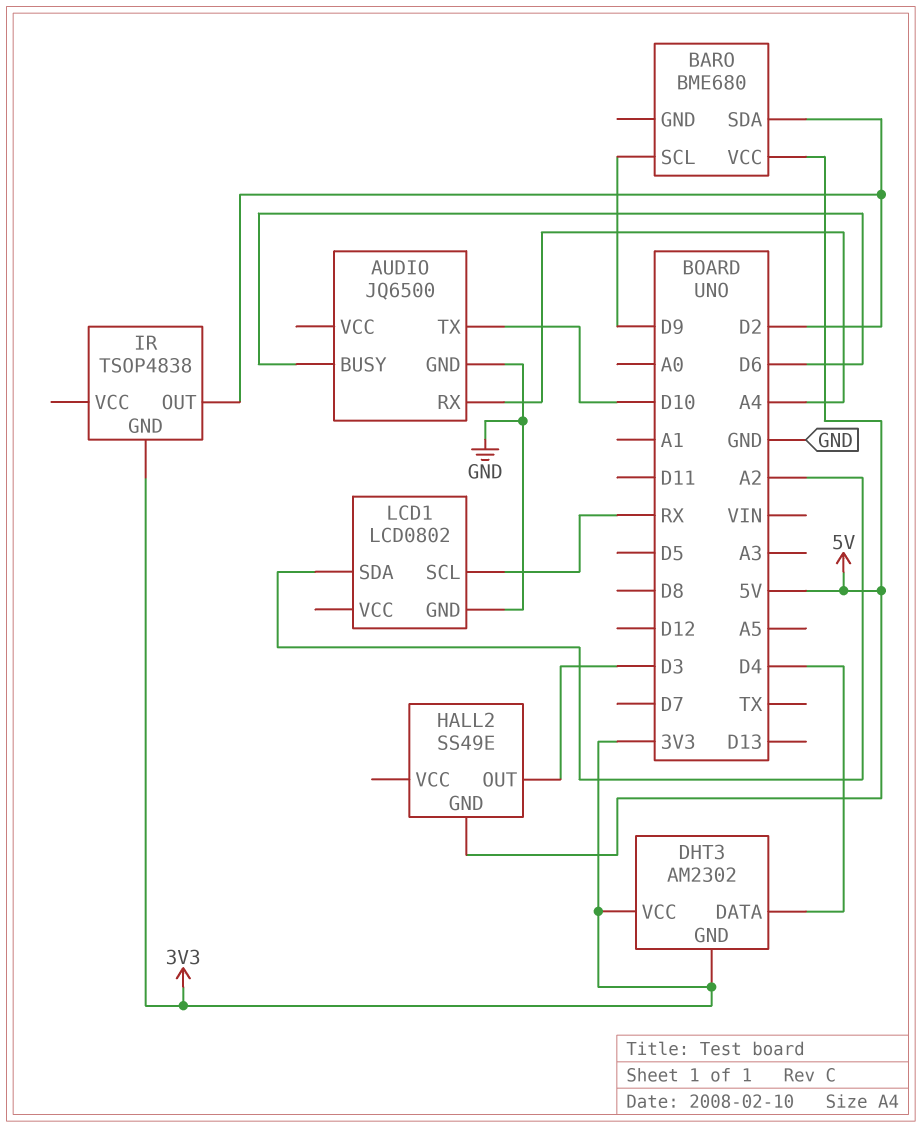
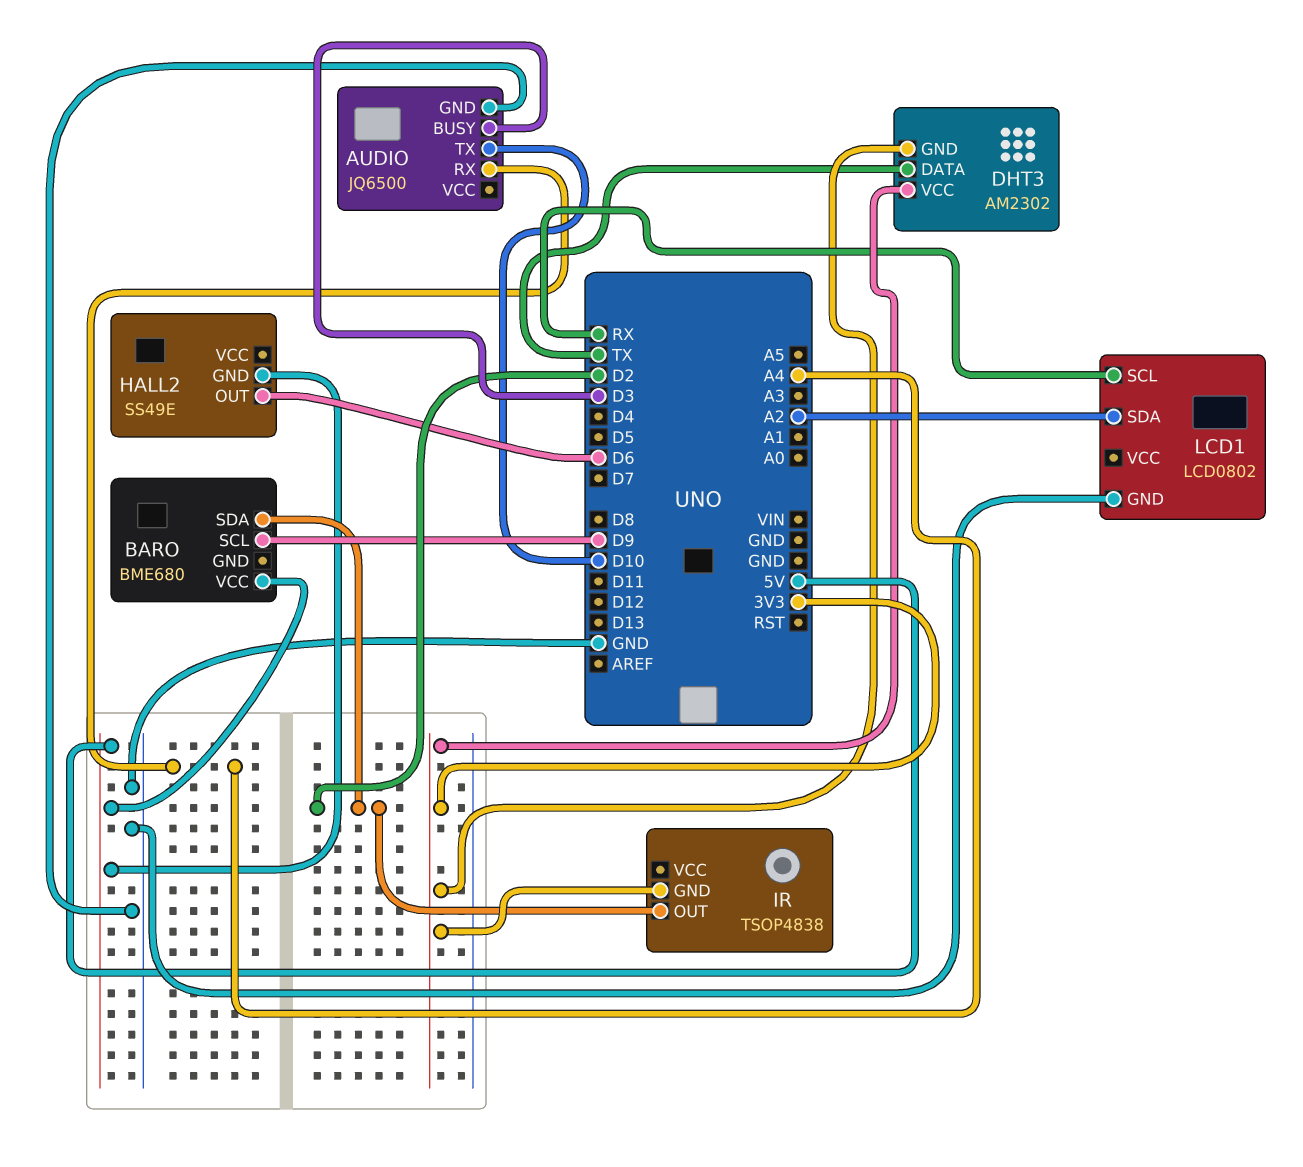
AUDIO pin BUSY: D6 -> D3
DHT3 pin DATA: D4 -> TX
HALL2 pin OUT: D3 -> D6

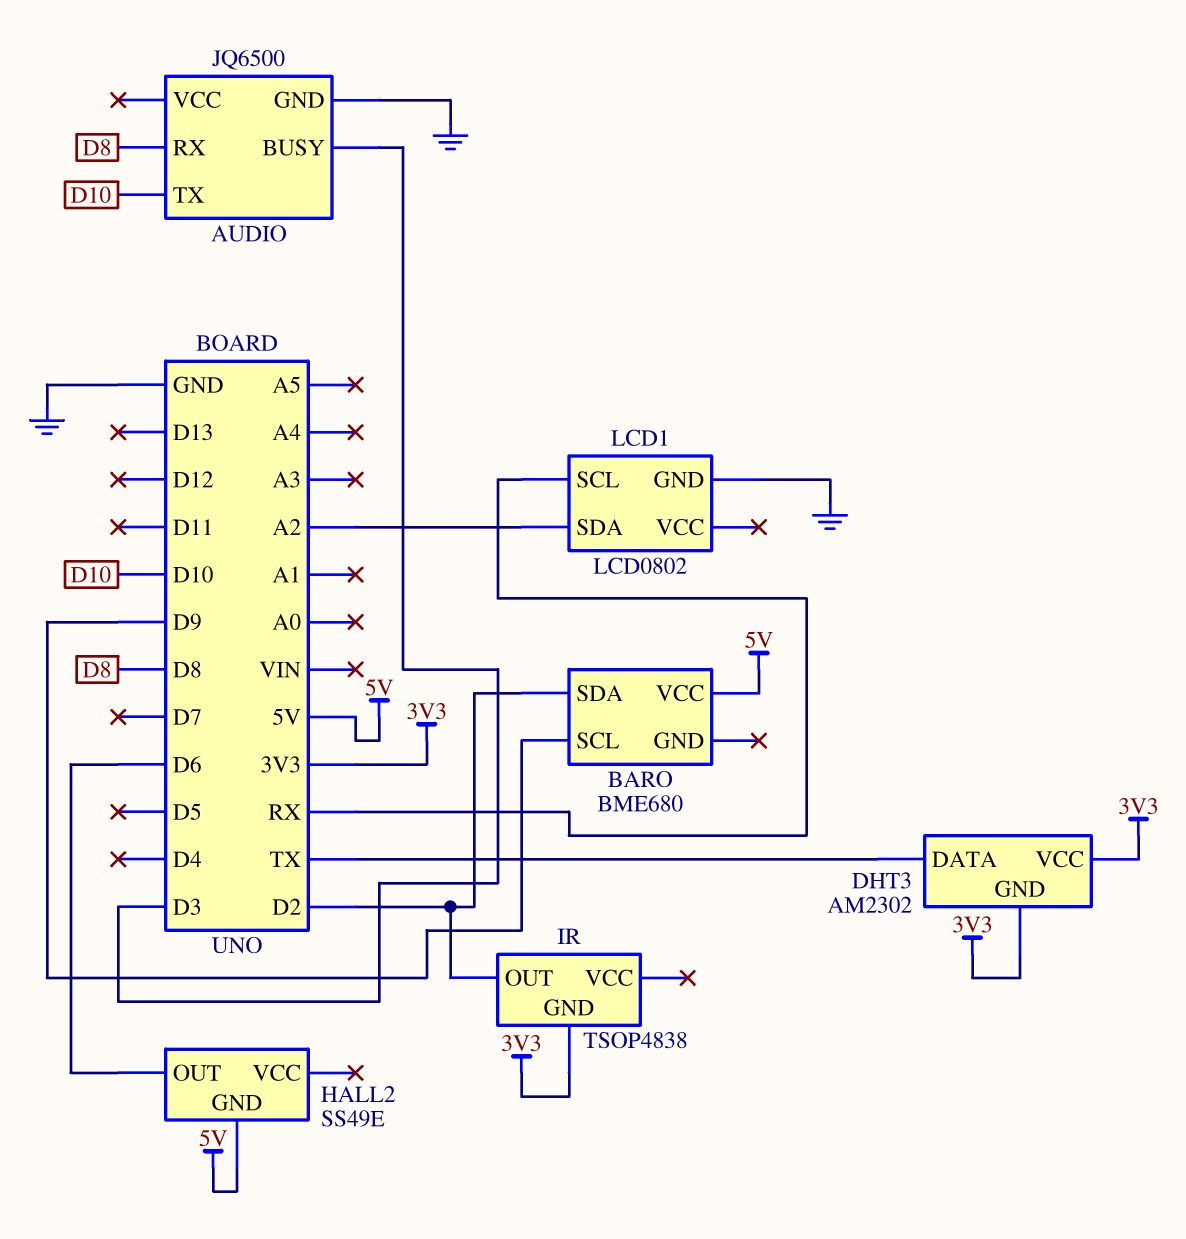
AUDIO pin RX: A4 -> D8

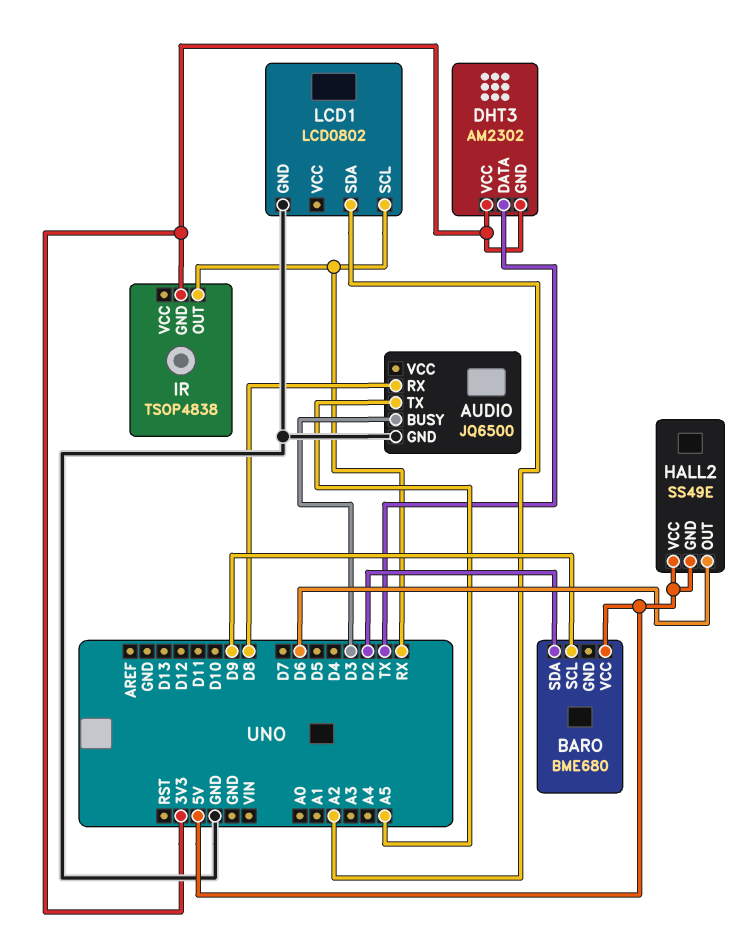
AUDIO pin TX: D10 -> A5
HALL2 pin VCC: none -> 5V
IR pin OUT: D2 -> RX

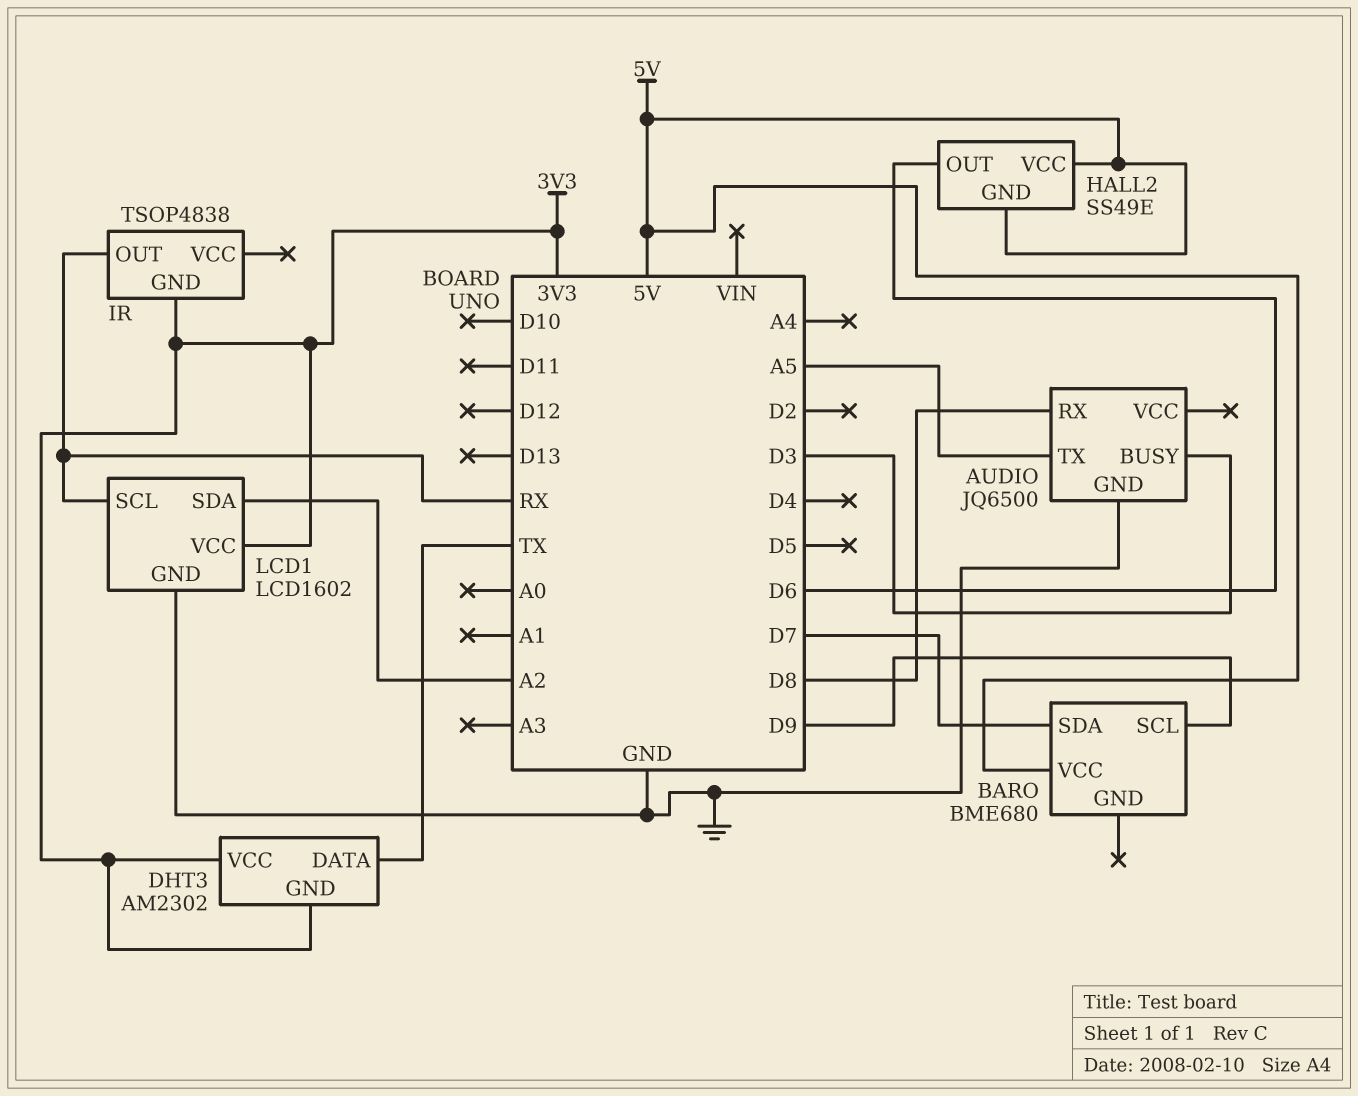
BARO pin SDA: D2 -> D7
LCD1: LCD0802 -> LCD1602
LCD1 pin VCC: none -> 3V3

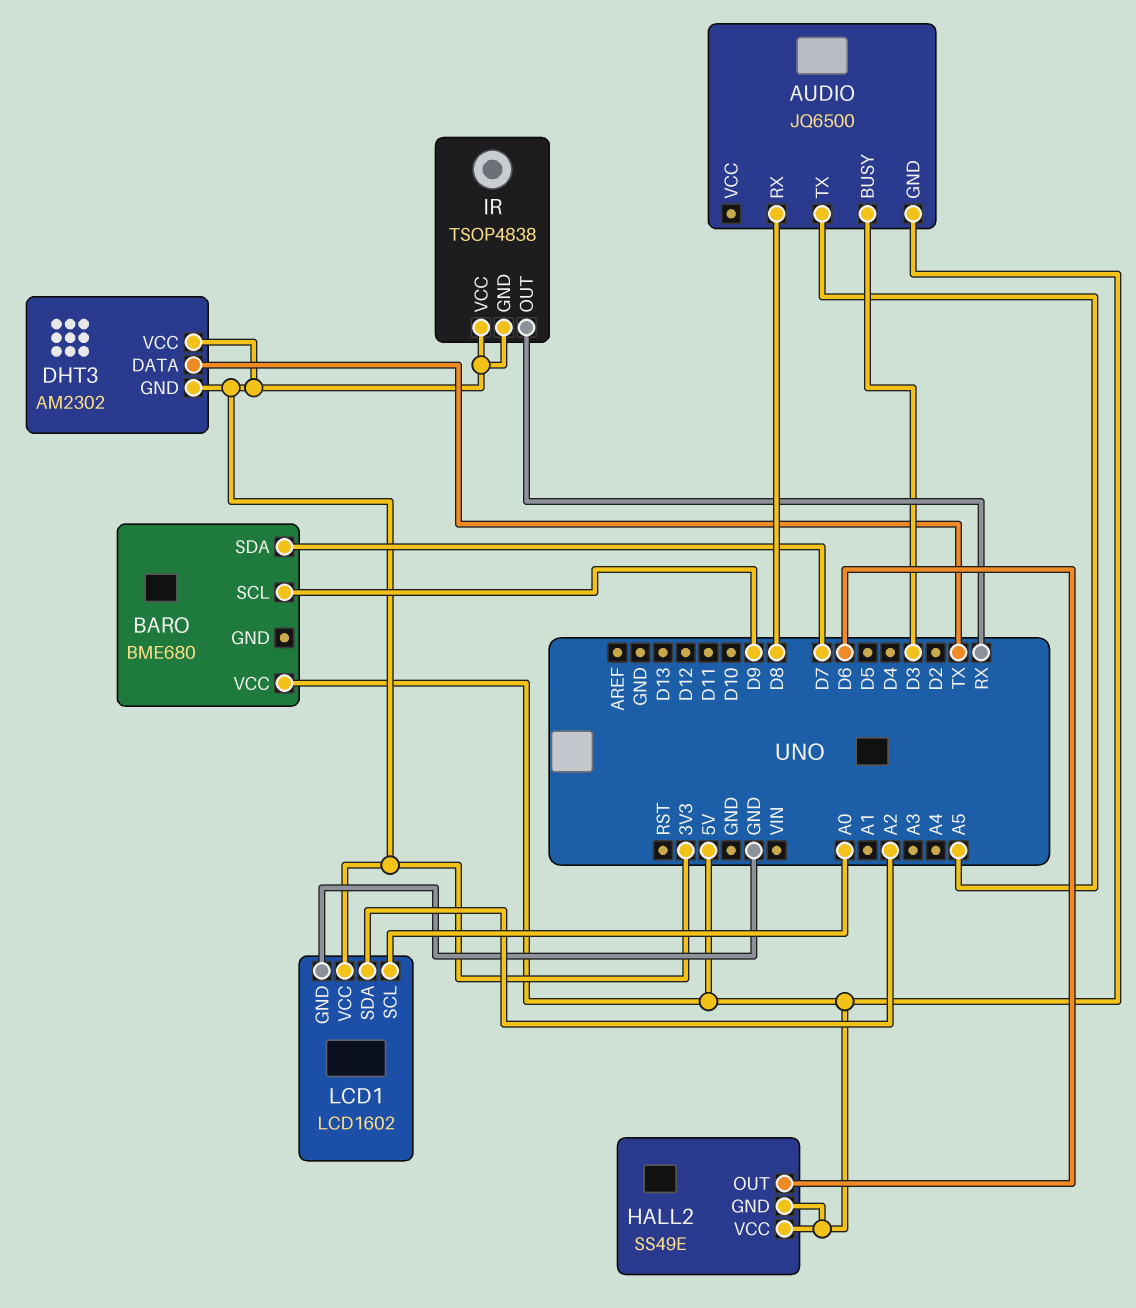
AUDIO pin GND: GND -> 5V
IR pin VCC: none -> 3V3
LCD1 pin SCL: RX -> A0

